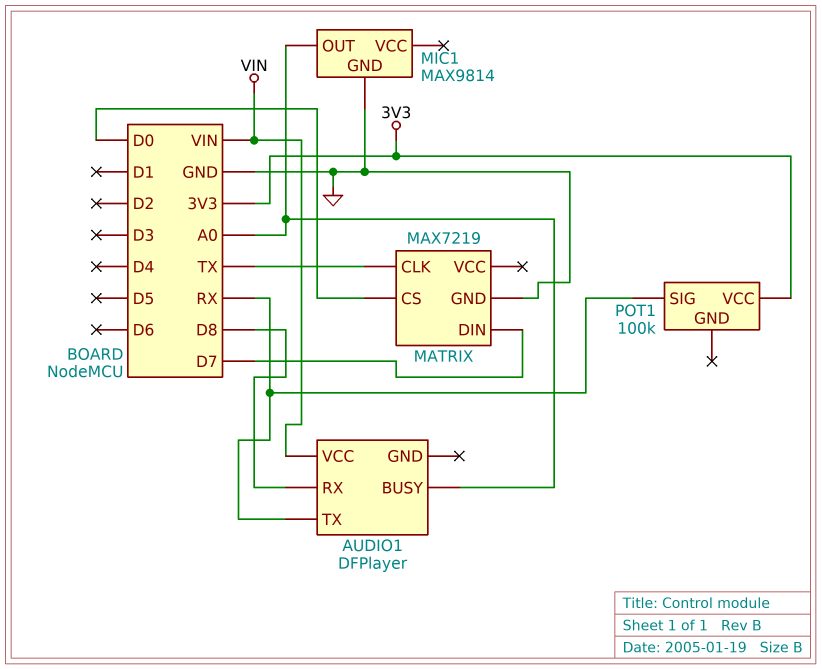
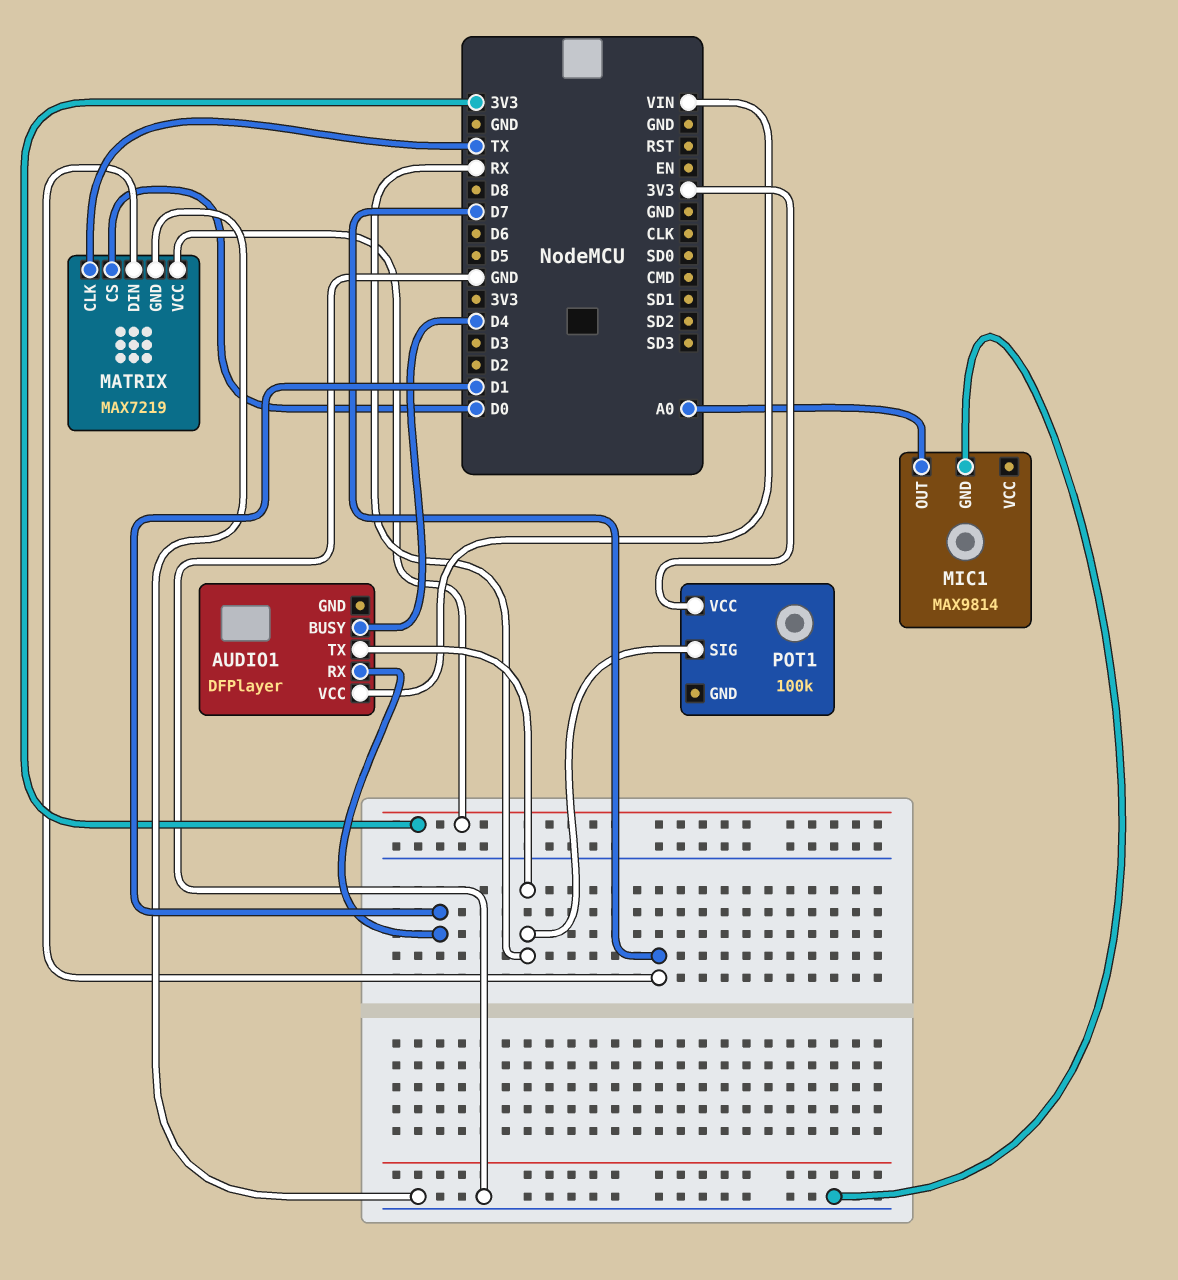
AUDIO1 pin BUSY: A0 -> D4
AUDIO1 pin RX: D8 -> D1
MATRIX pin VCC: none -> 3V3

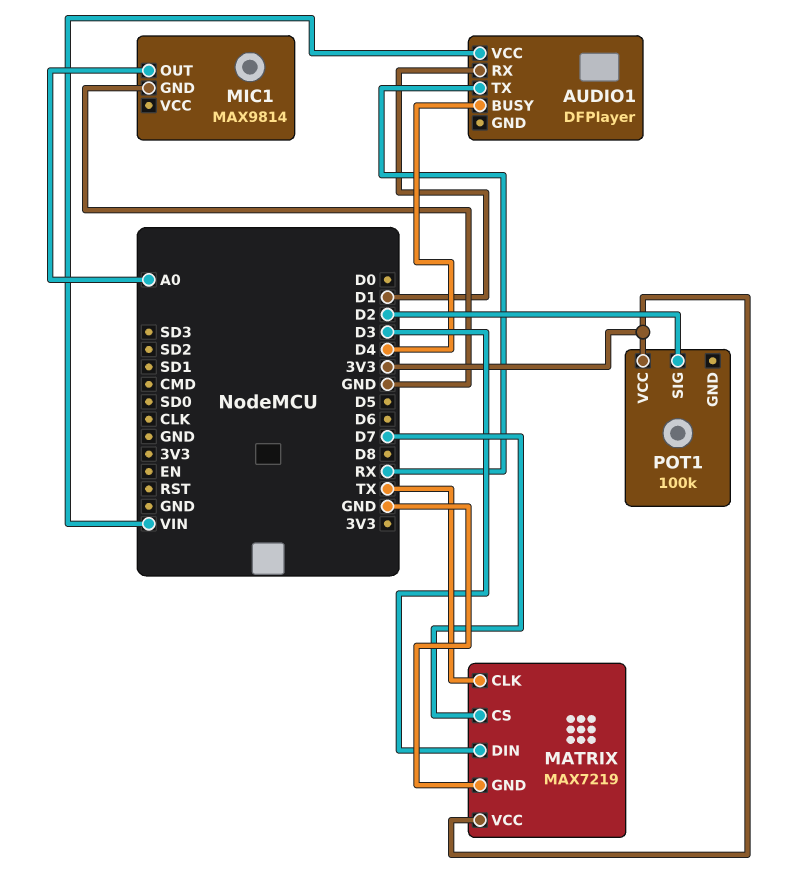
MATRIX pin CS: D0 -> D7
MATRIX pin DIN: D7 -> D3
POT1 pin SIG: RX -> D2

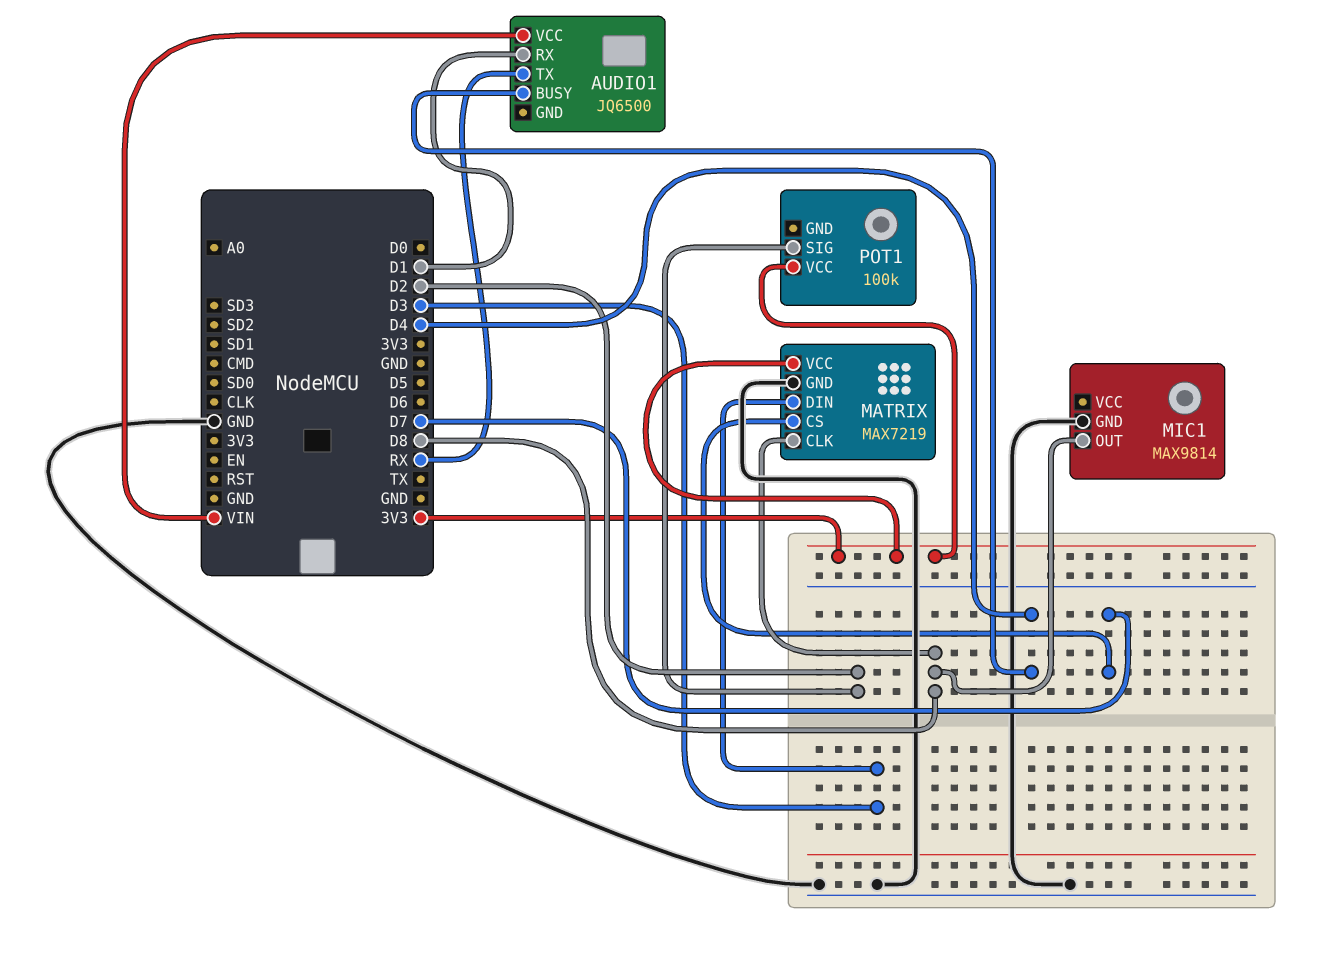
AUDIO1: DFPlayer -> JQ6500
MATRIX pin CLK: TX -> D8
MIC1 pin OUT: A0 -> D8

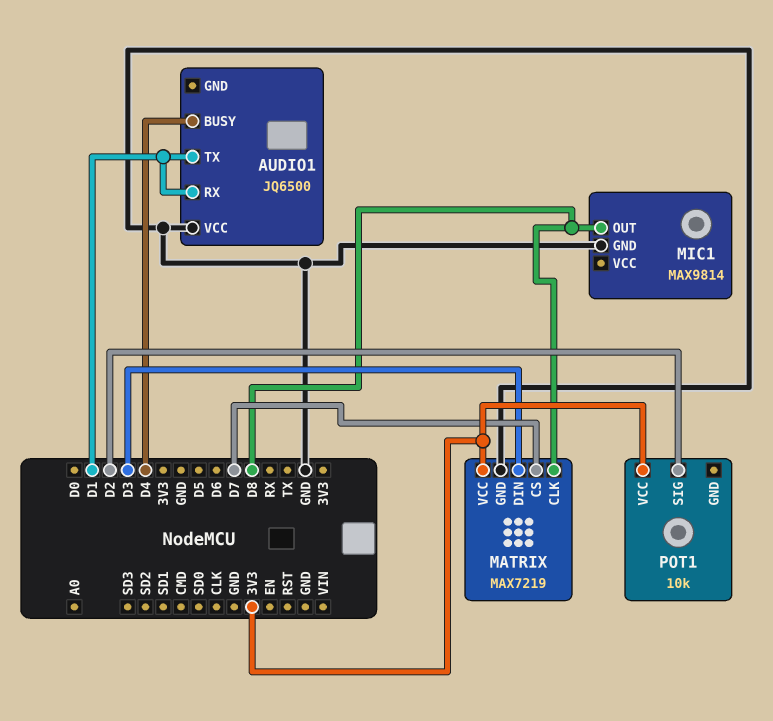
AUDIO1 pin TX: RX -> D1
AUDIO1 pin VCC: VIN -> GND
POT1: 100k -> 10k

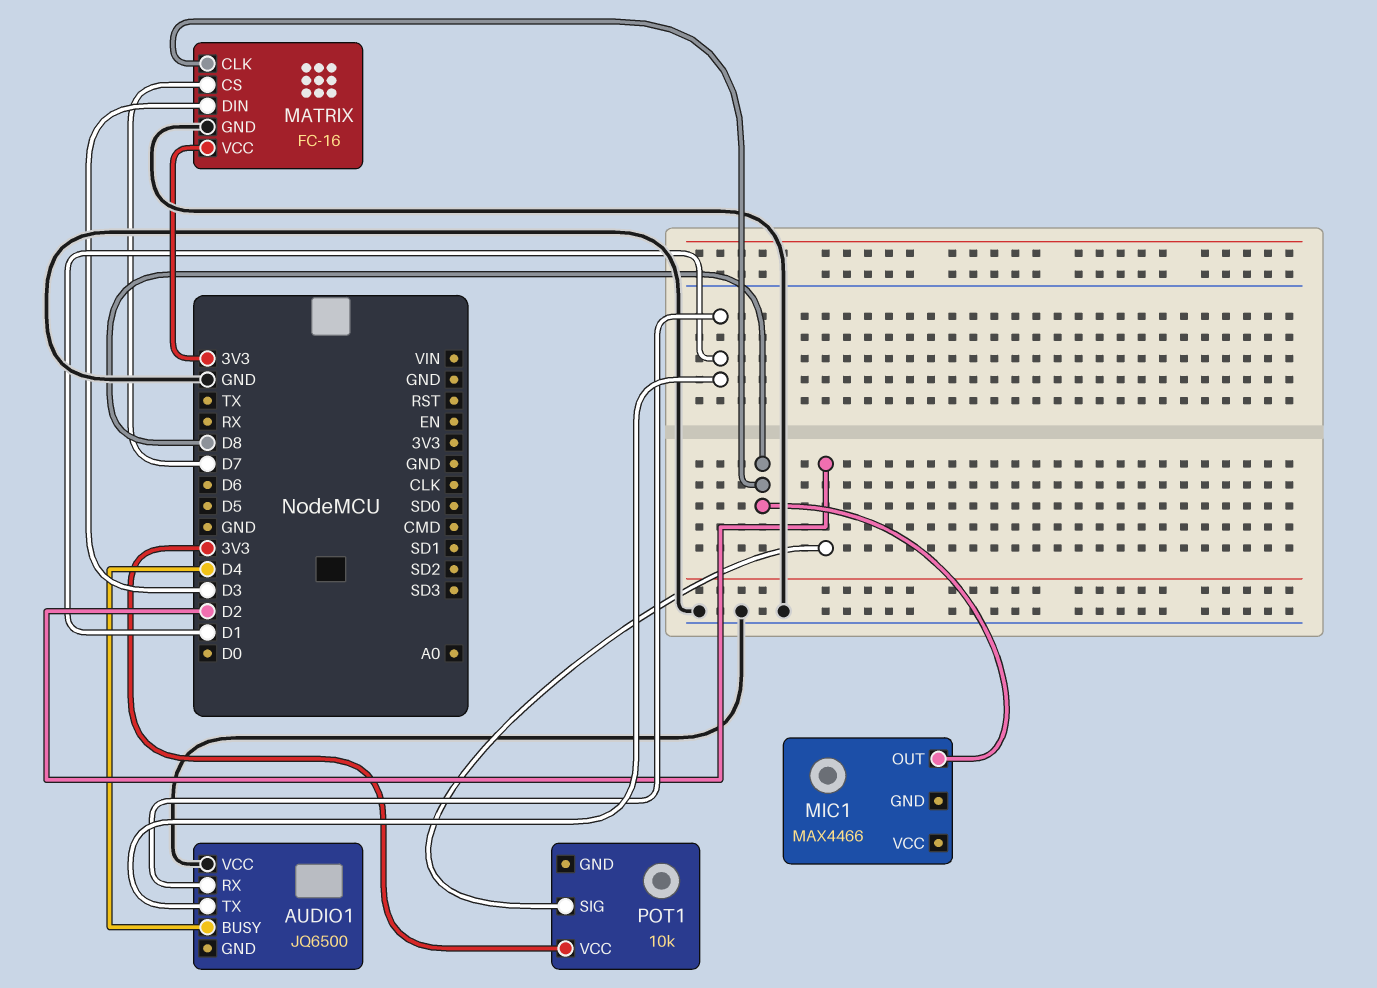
MATRIX: MAX7219 -> FC-16
MIC1: MAX9814 -> MAX4466
MIC1 pin GND: GND -> none

